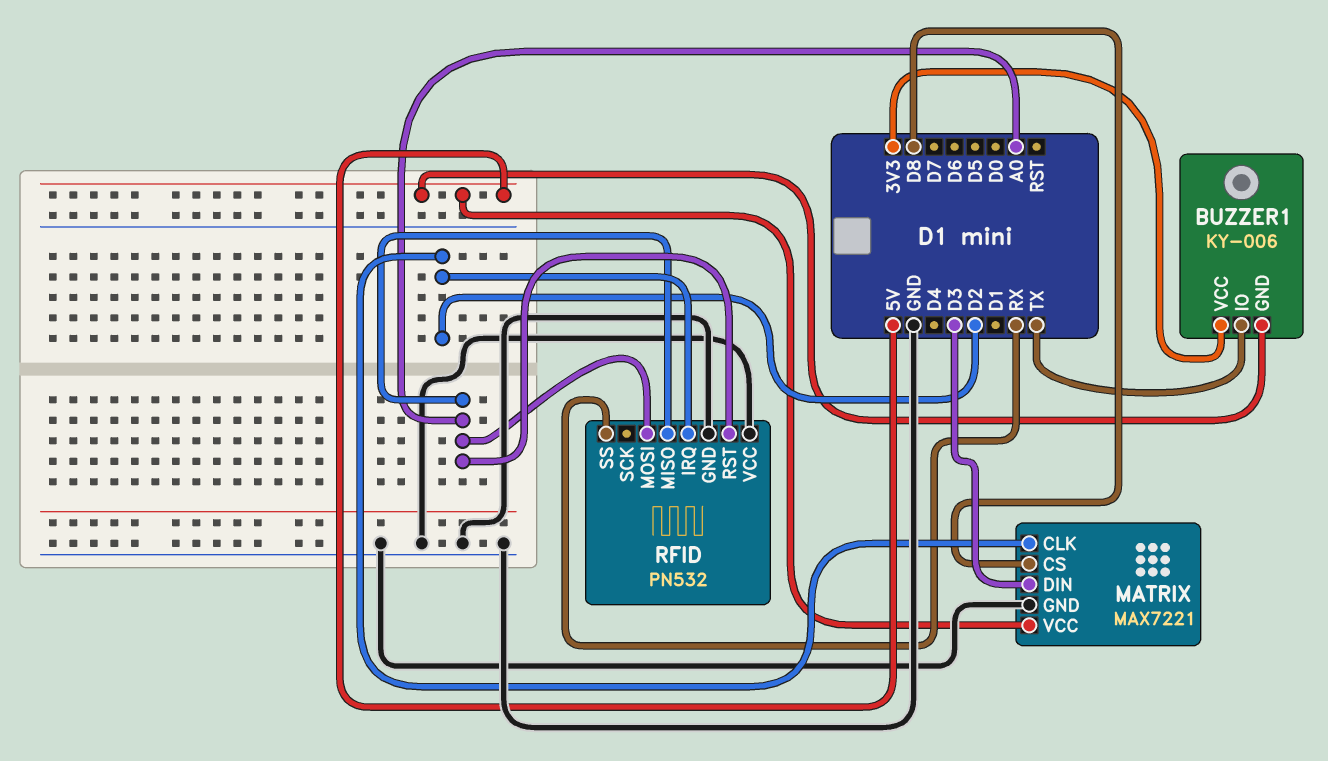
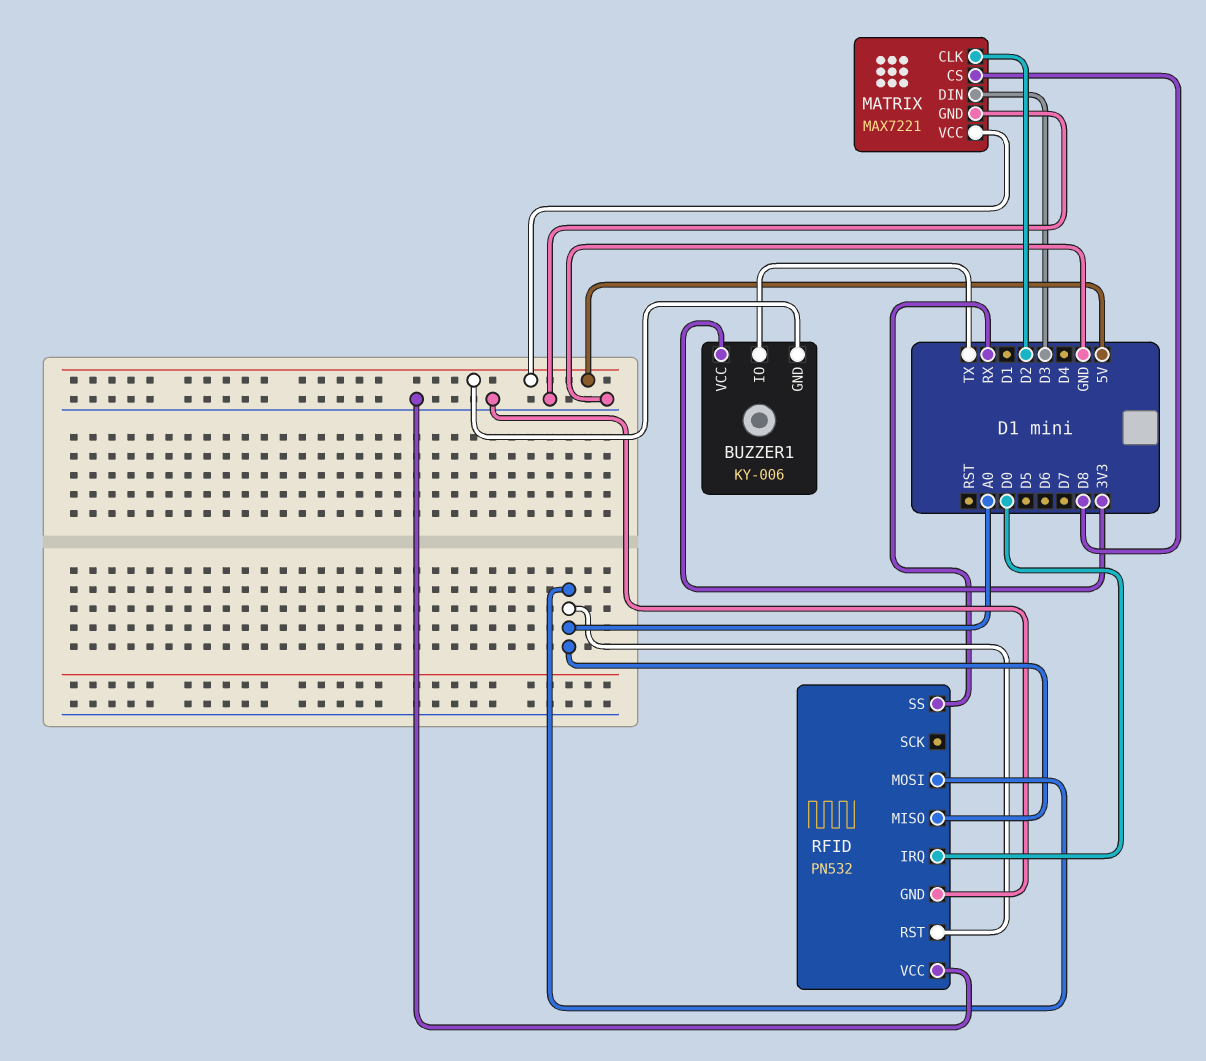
RFID pin IRQ: D2 -> D0

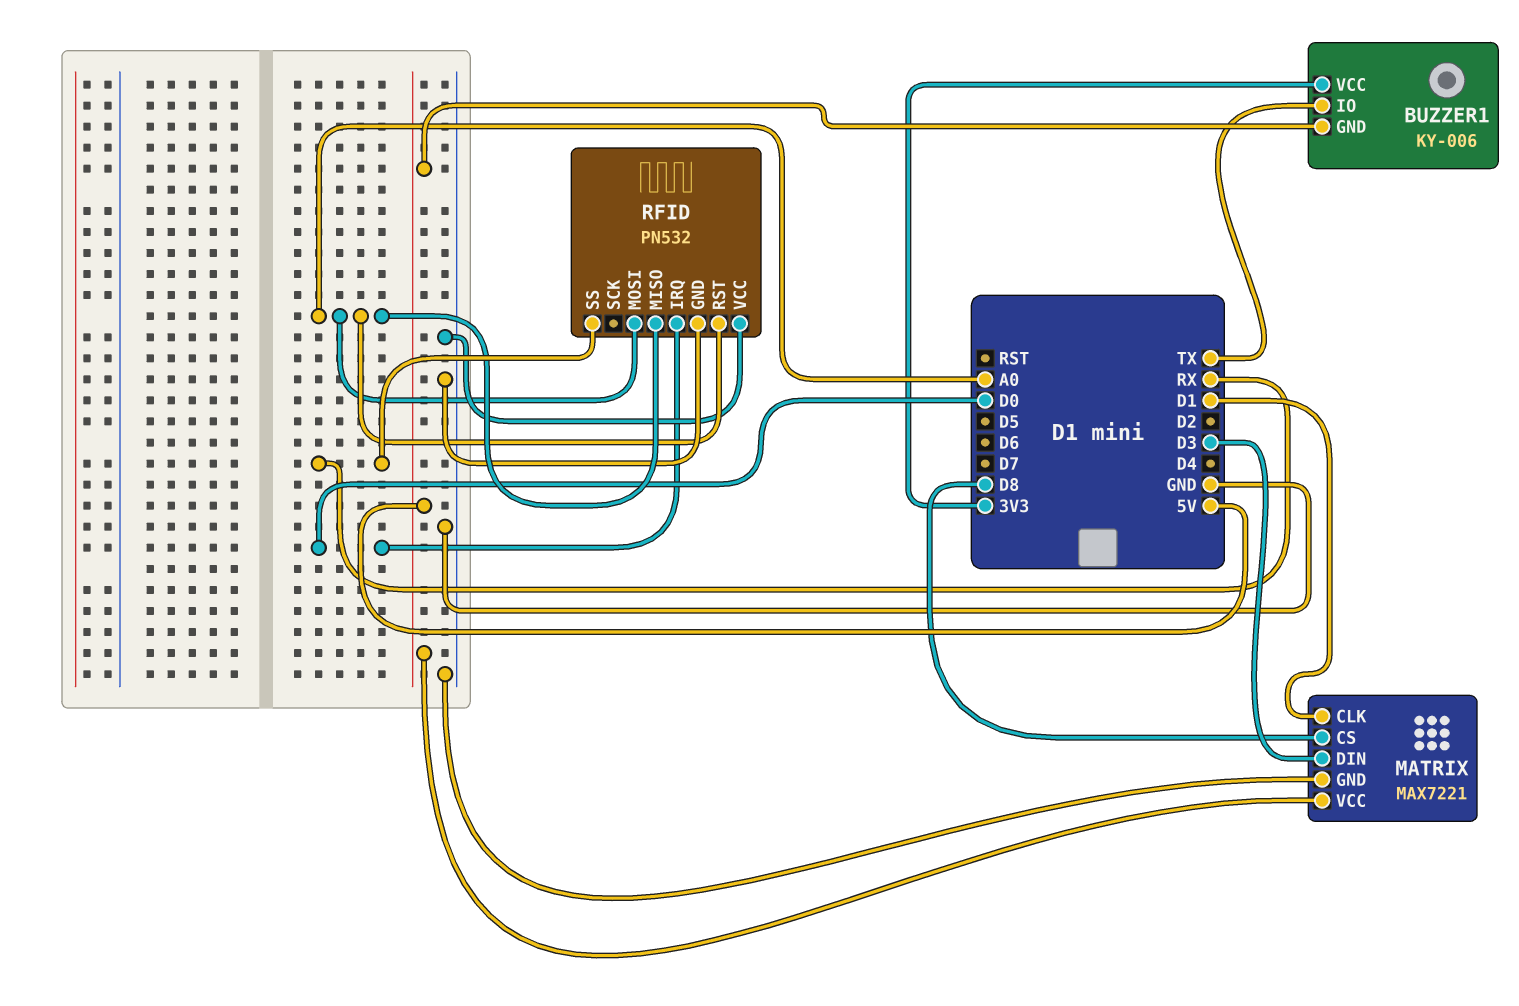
MATRIX pin CLK: D2 -> D1

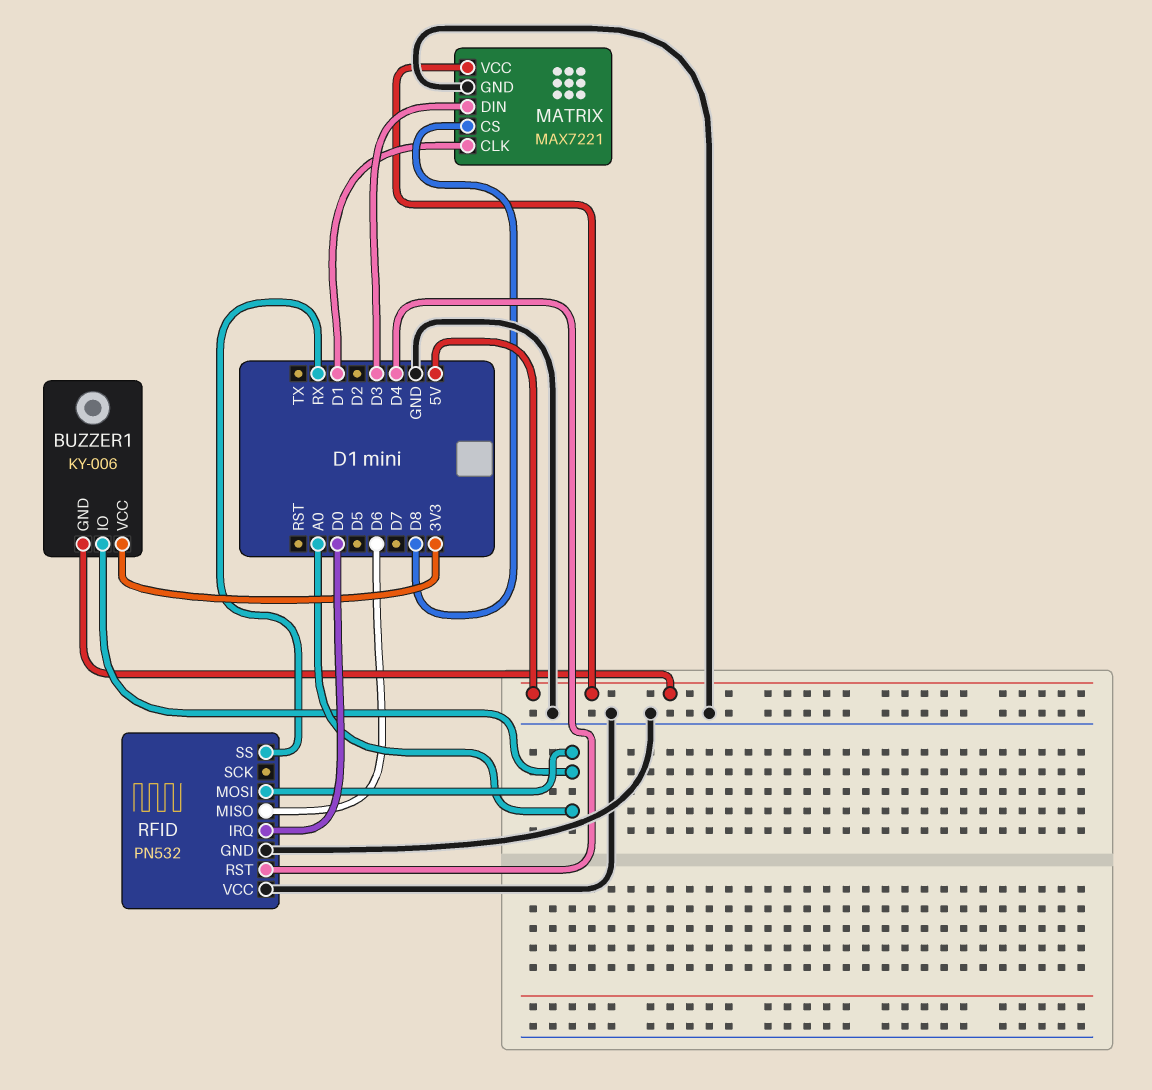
BUZZER1 pin IO: TX -> A0
RFID pin MISO: A0 -> D6
RFID pin RST: A0 -> D4

